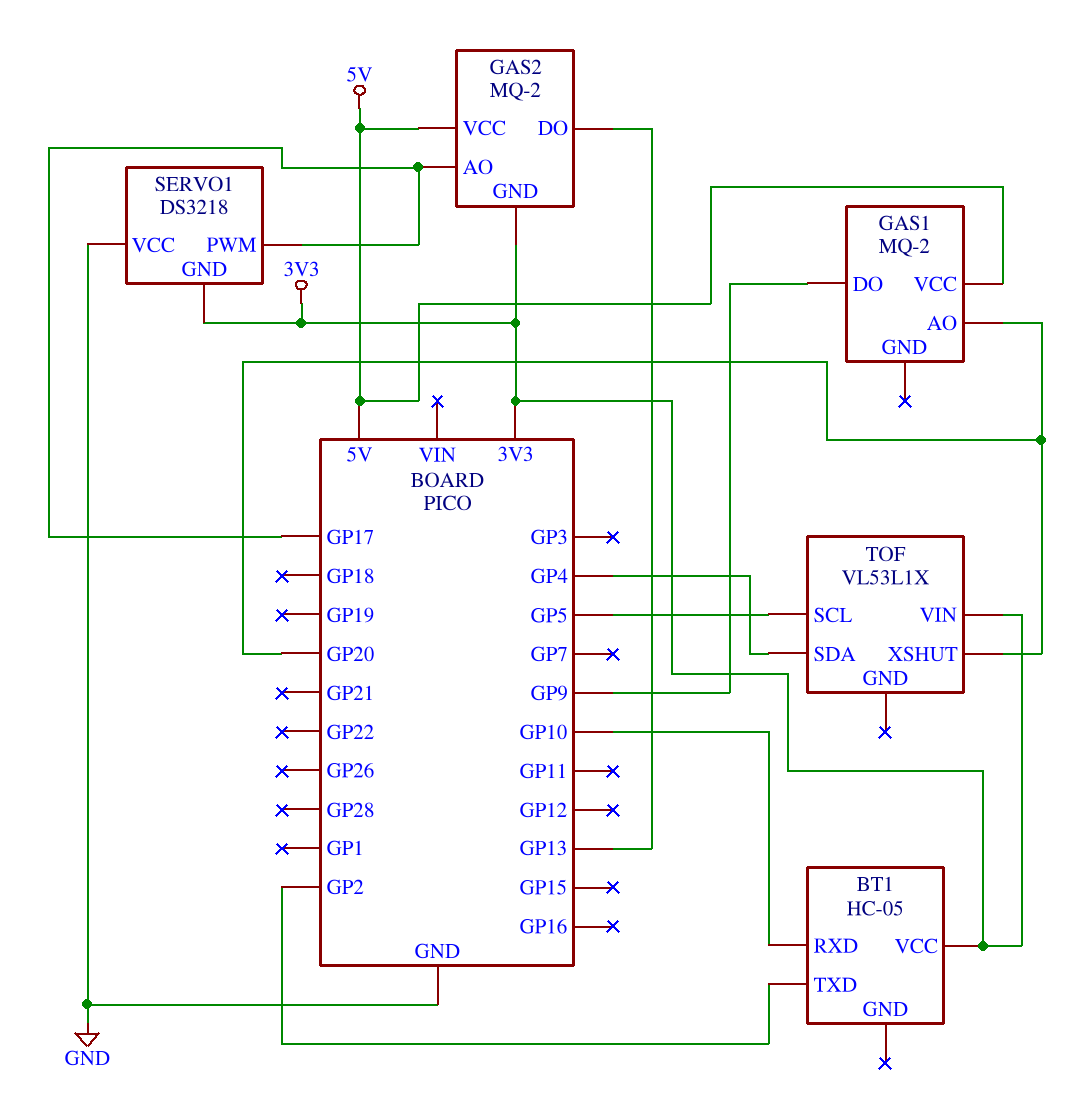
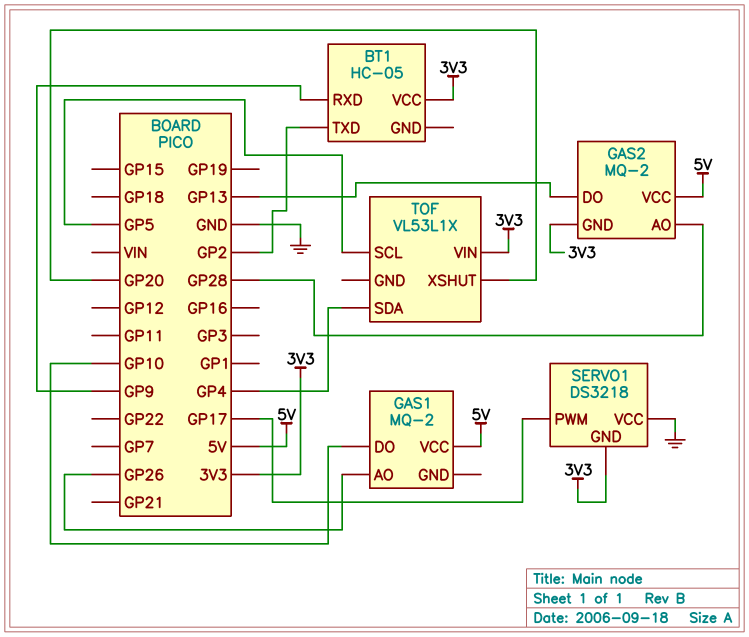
BT1 pin RXD: GP10 -> GP9
GAS1 pin AO: GP20 -> GP26
GAS1 pin DO: GP9 -> GP10
GAS2 pin AO: GP17 -> GP28

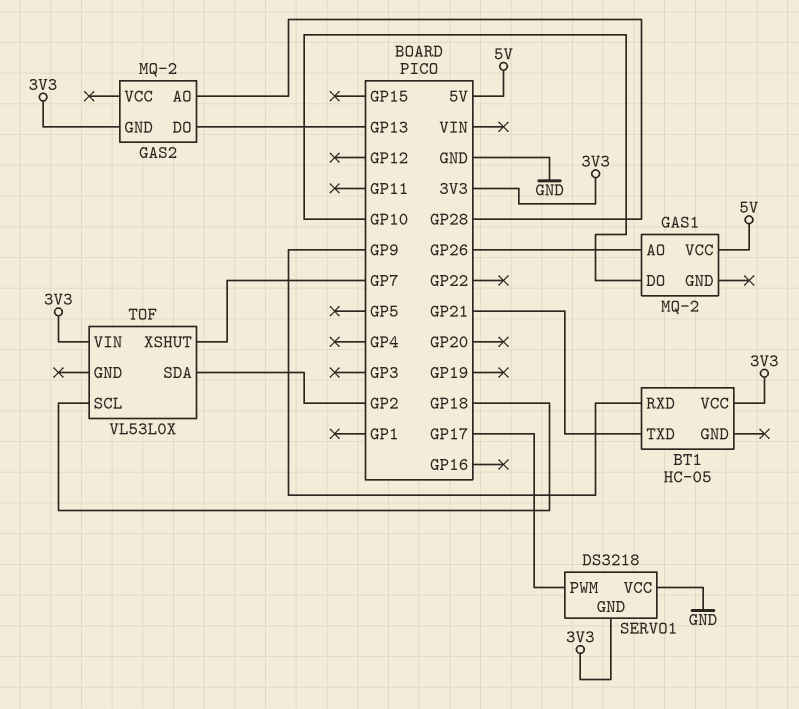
BT1 pin TXD: GP2 -> GP21
GAS2 pin VCC: 5V -> none
TOF: VL53L1X -> VL53L0X
TOF pin SCL: GP5 -> GP18
TOF pin SDA: GP4 -> GP2
TOF pin XSHUT: GP20 -> GP7

